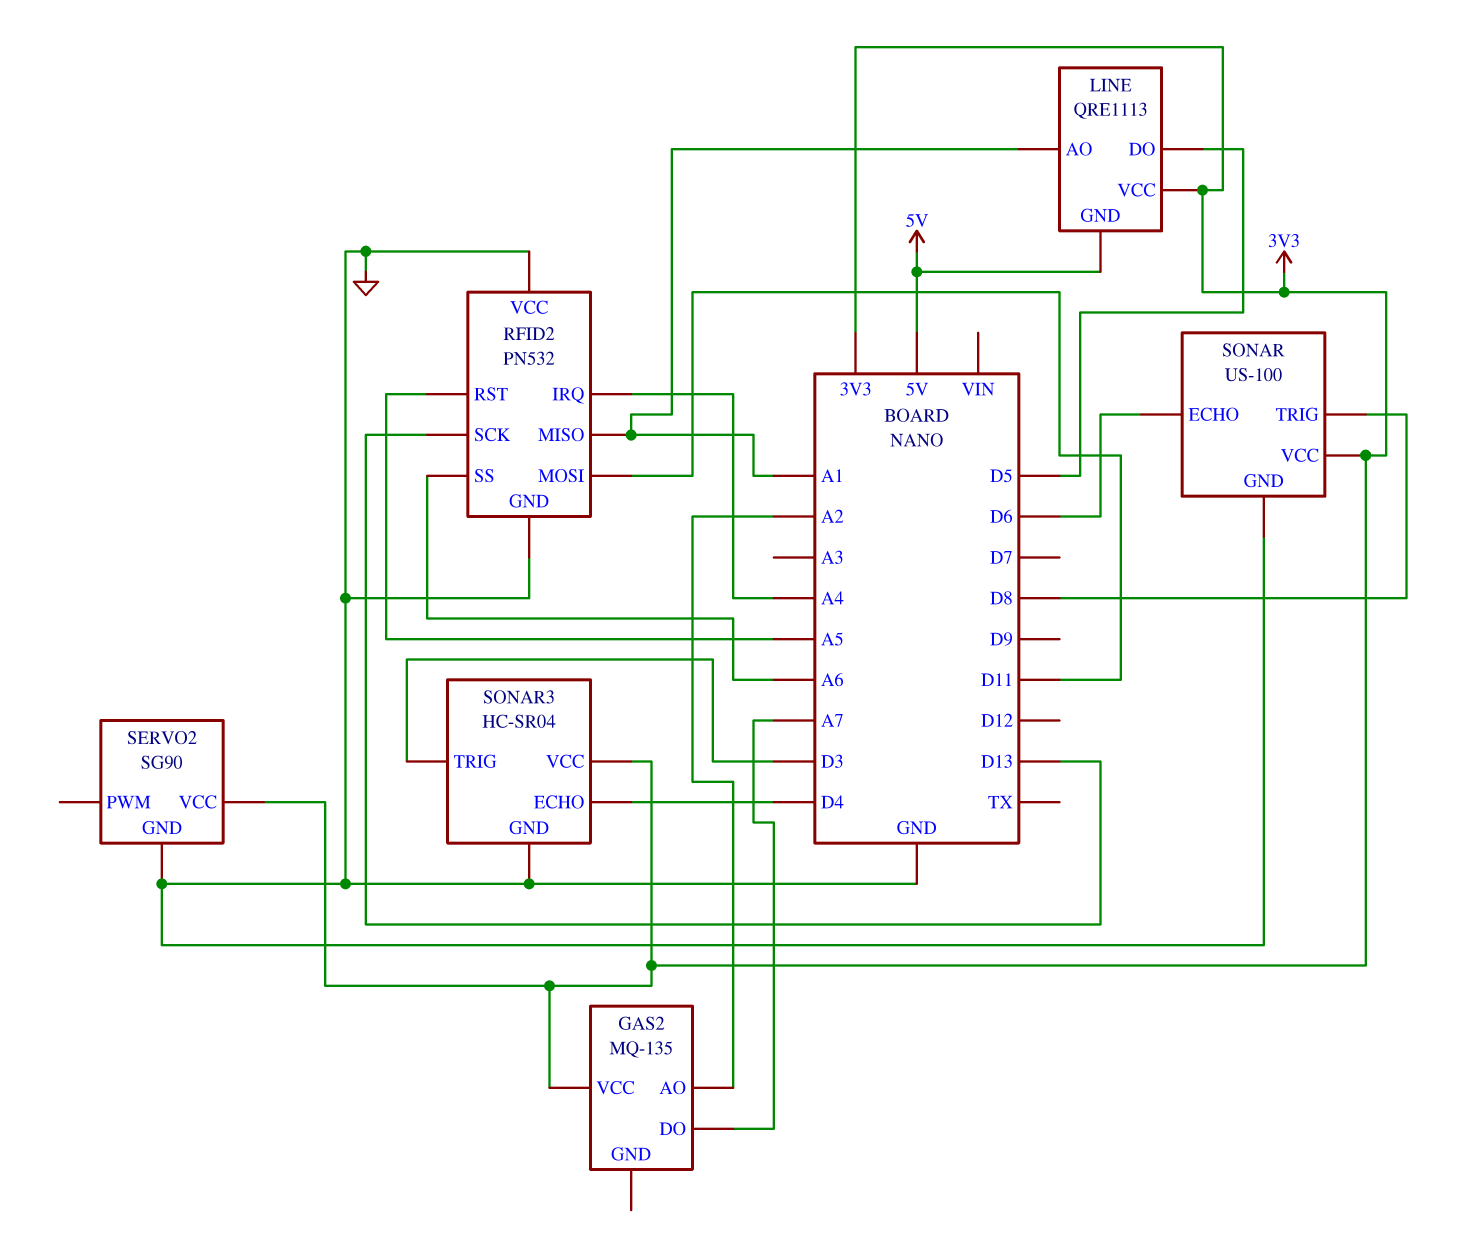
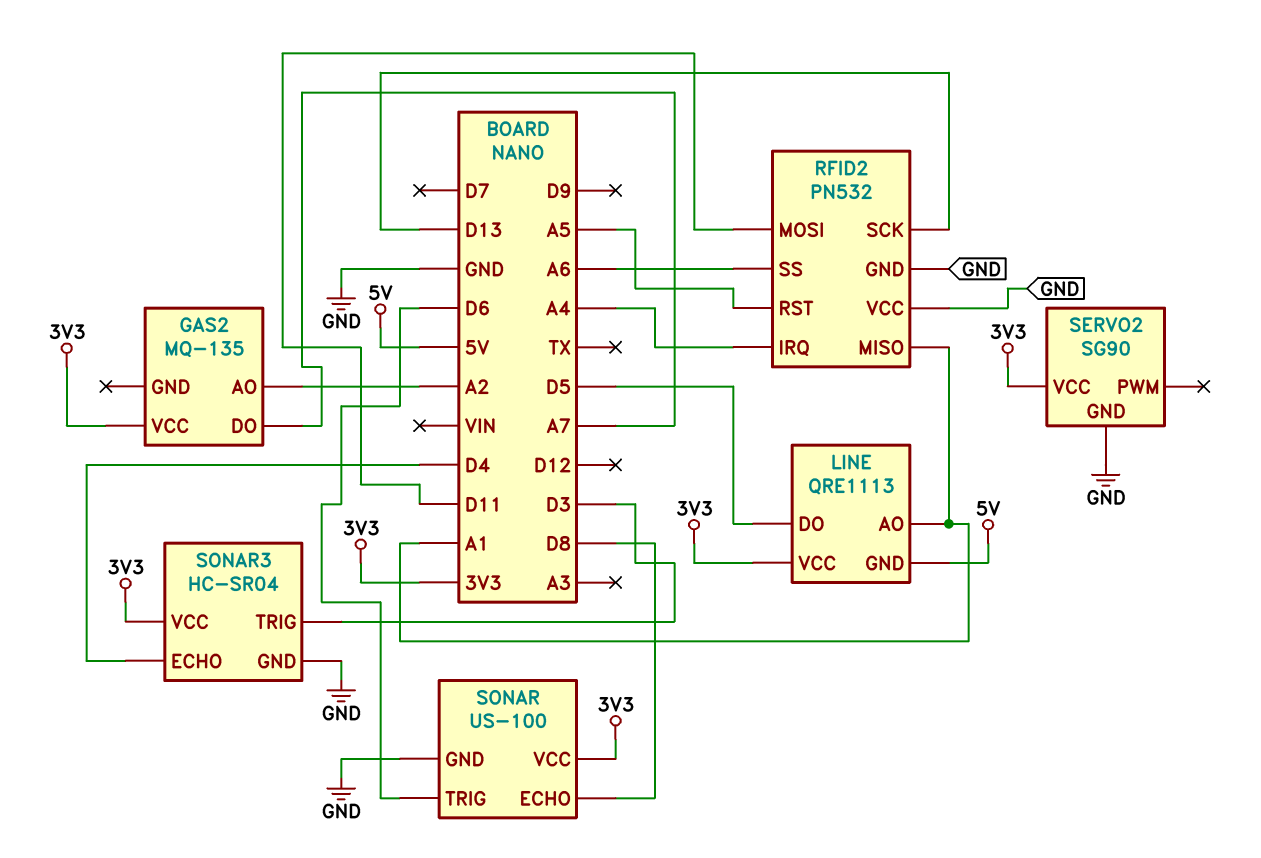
SONAR pin ECHO: D6 -> D8
SONAR pin TRIG: D8 -> D6

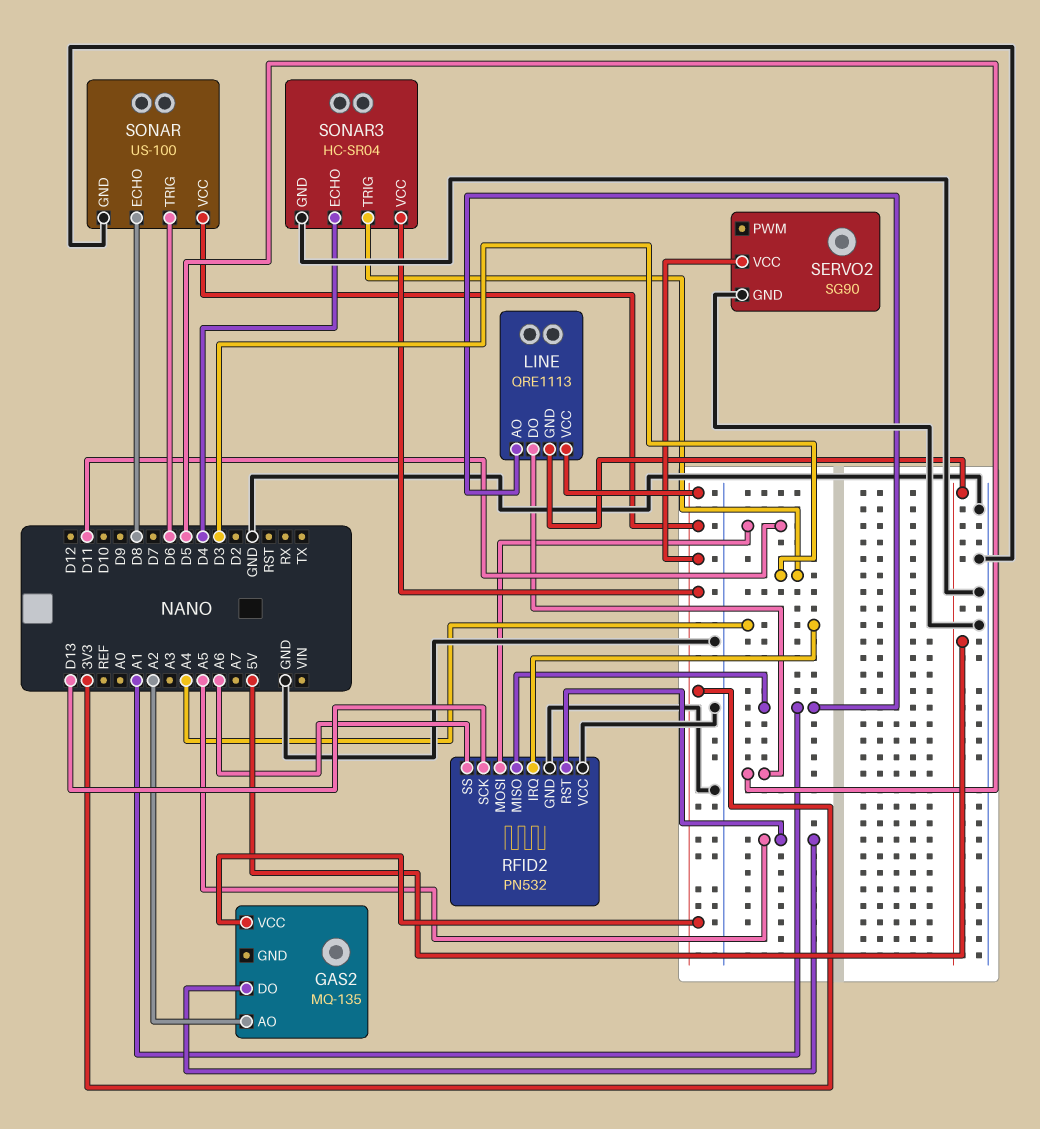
GAS2 pin DO: A7 -> A5

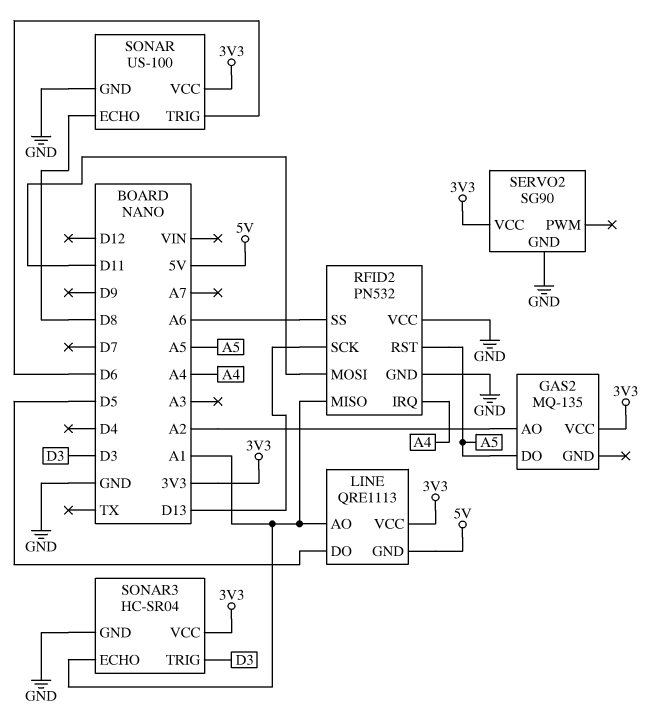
SONAR3 pin ECHO: D4 -> A1

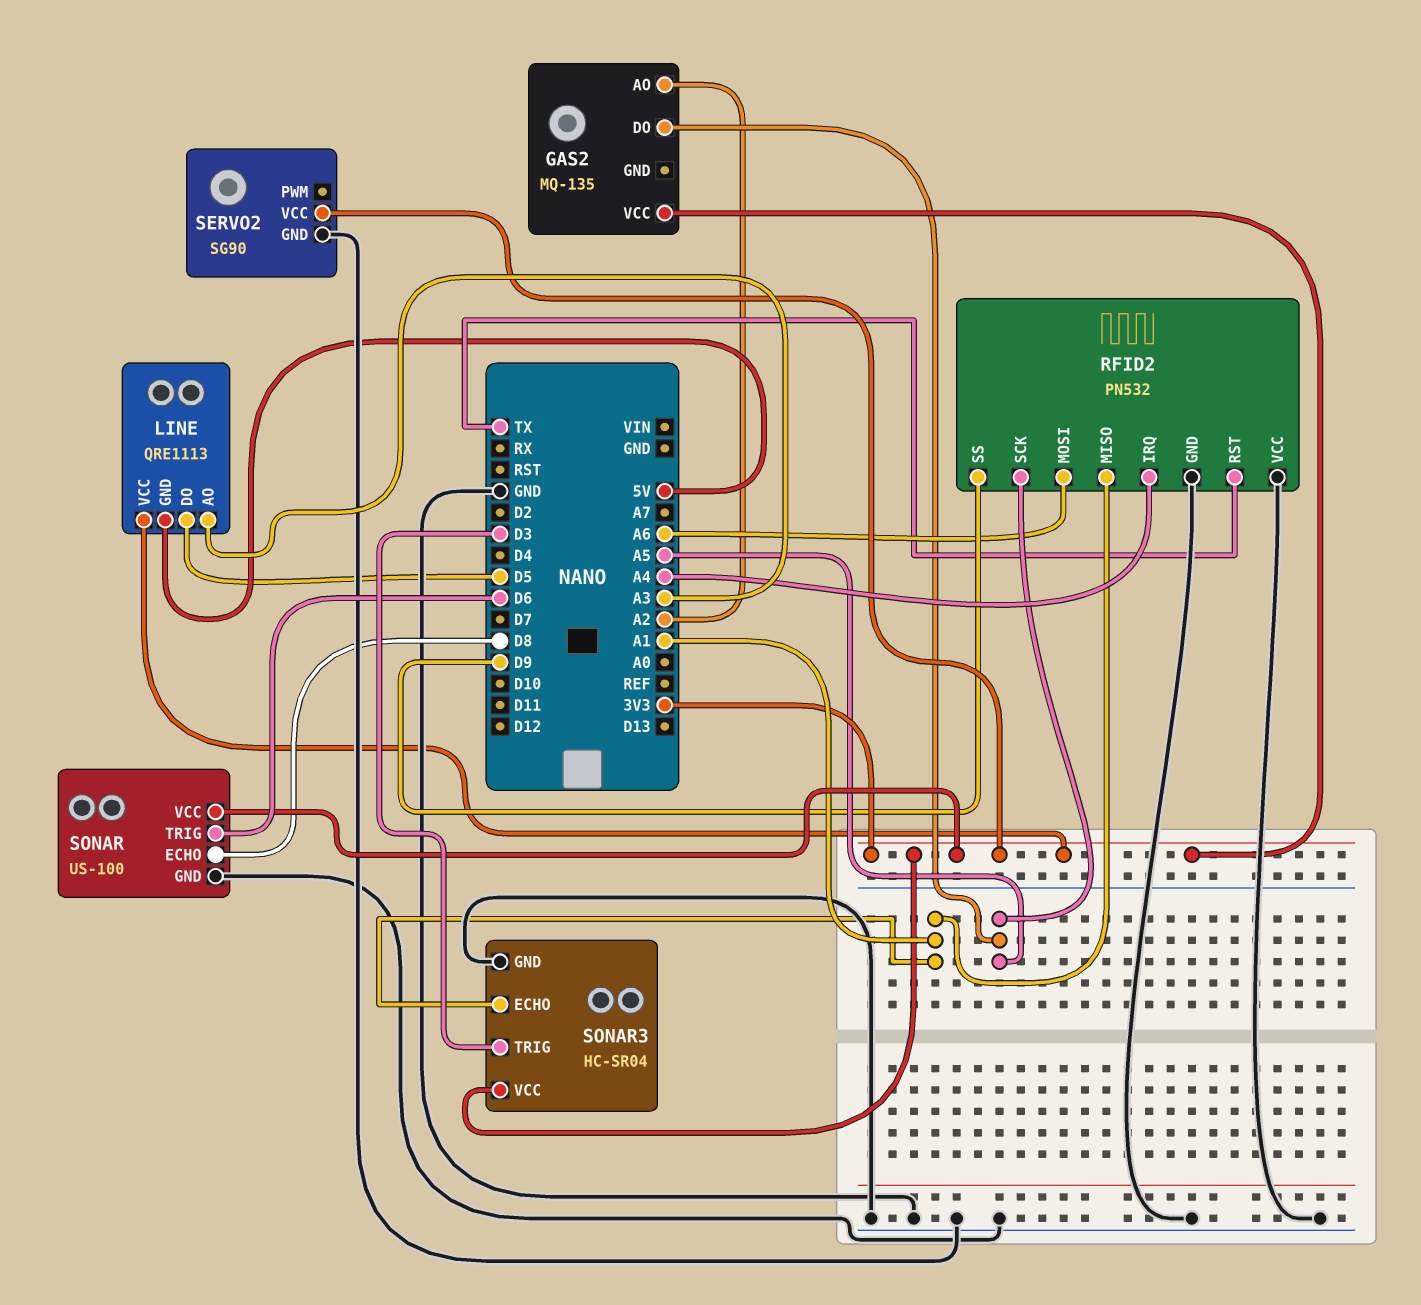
LINE pin AO: A1 -> A3
RFID2 pin MOSI: D11 -> A6
RFID2 pin RST: A5 -> TX
RFID2 pin SCK: D13 -> A5
RFID2 pin SS: A6 -> D9

